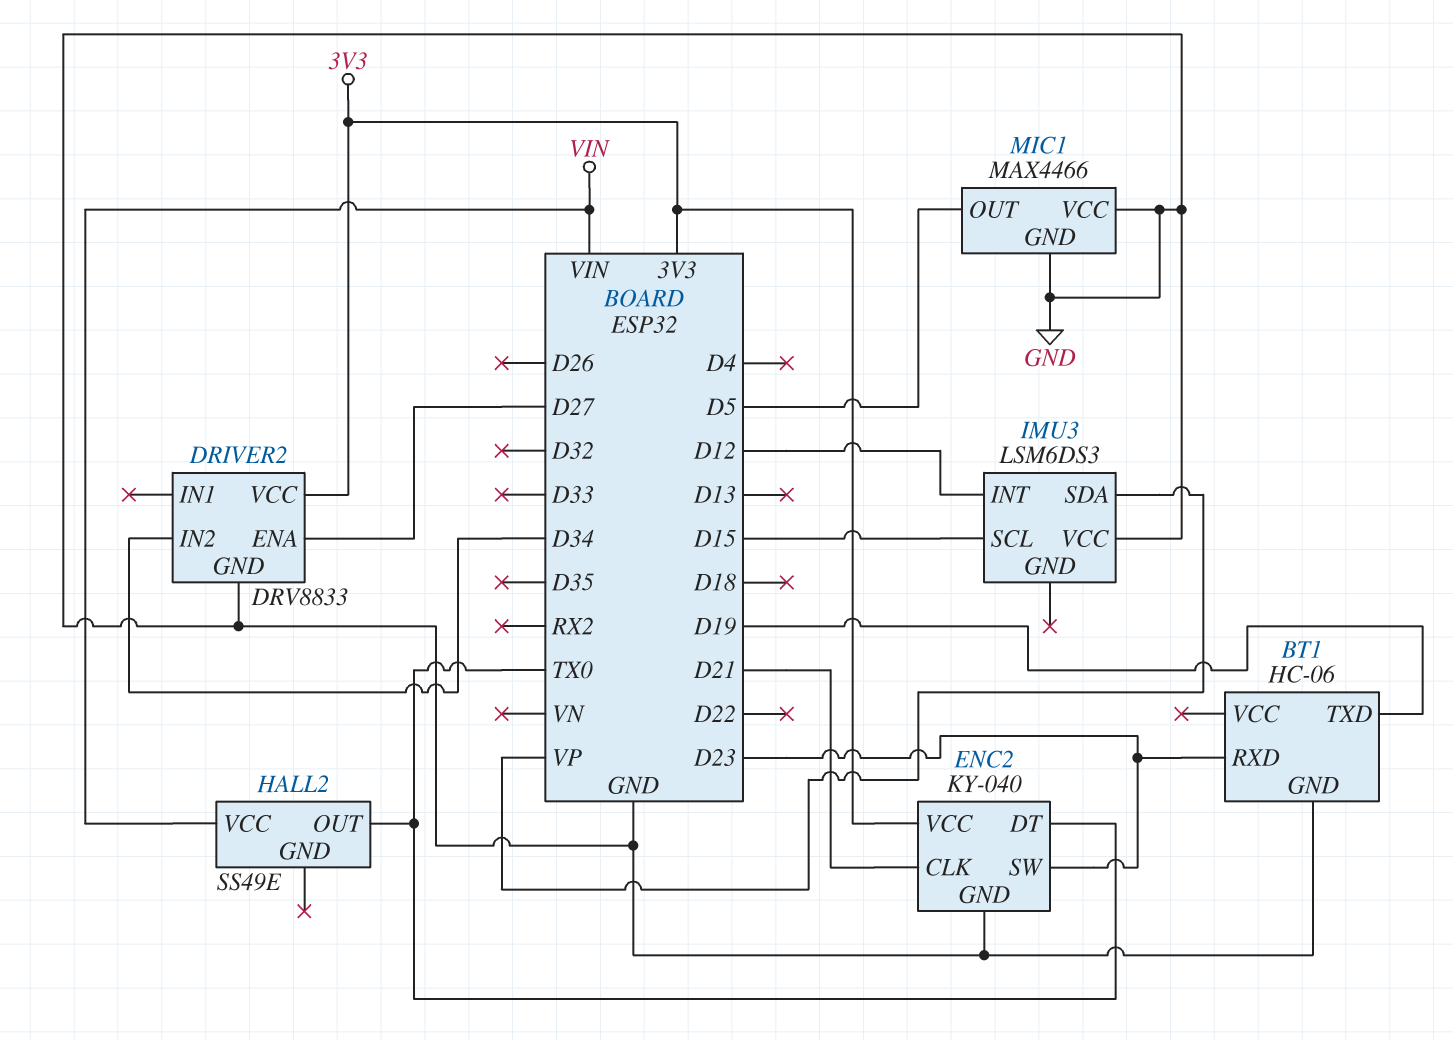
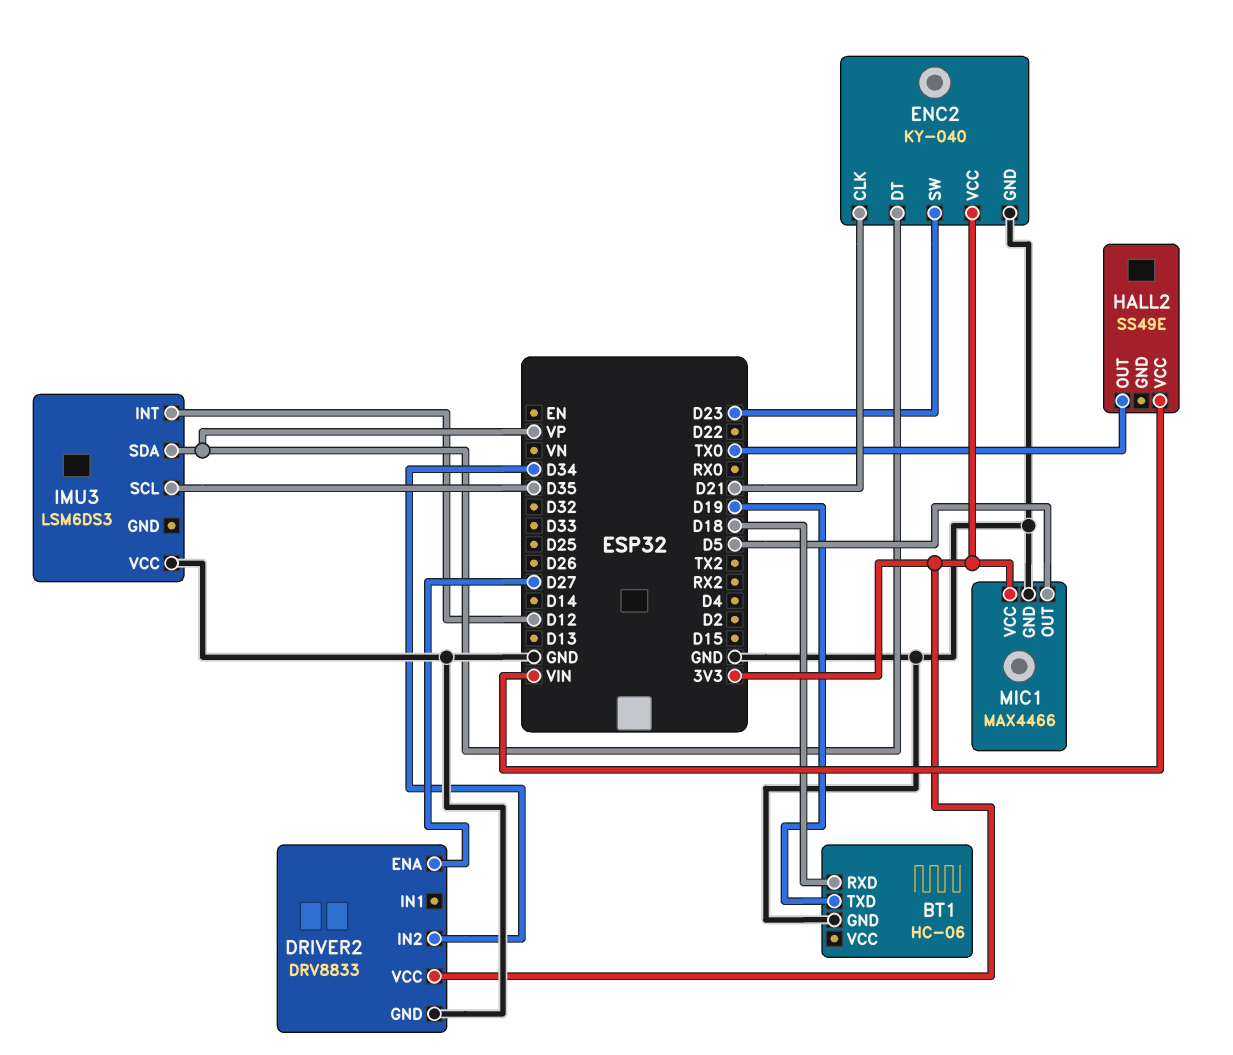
BT1 pin RXD: D23 -> D18
ENC2 pin DT: TX0 -> VP
IMU3 pin SCL: D15 -> D35
MIC1 pin VCC: GND -> 3V3

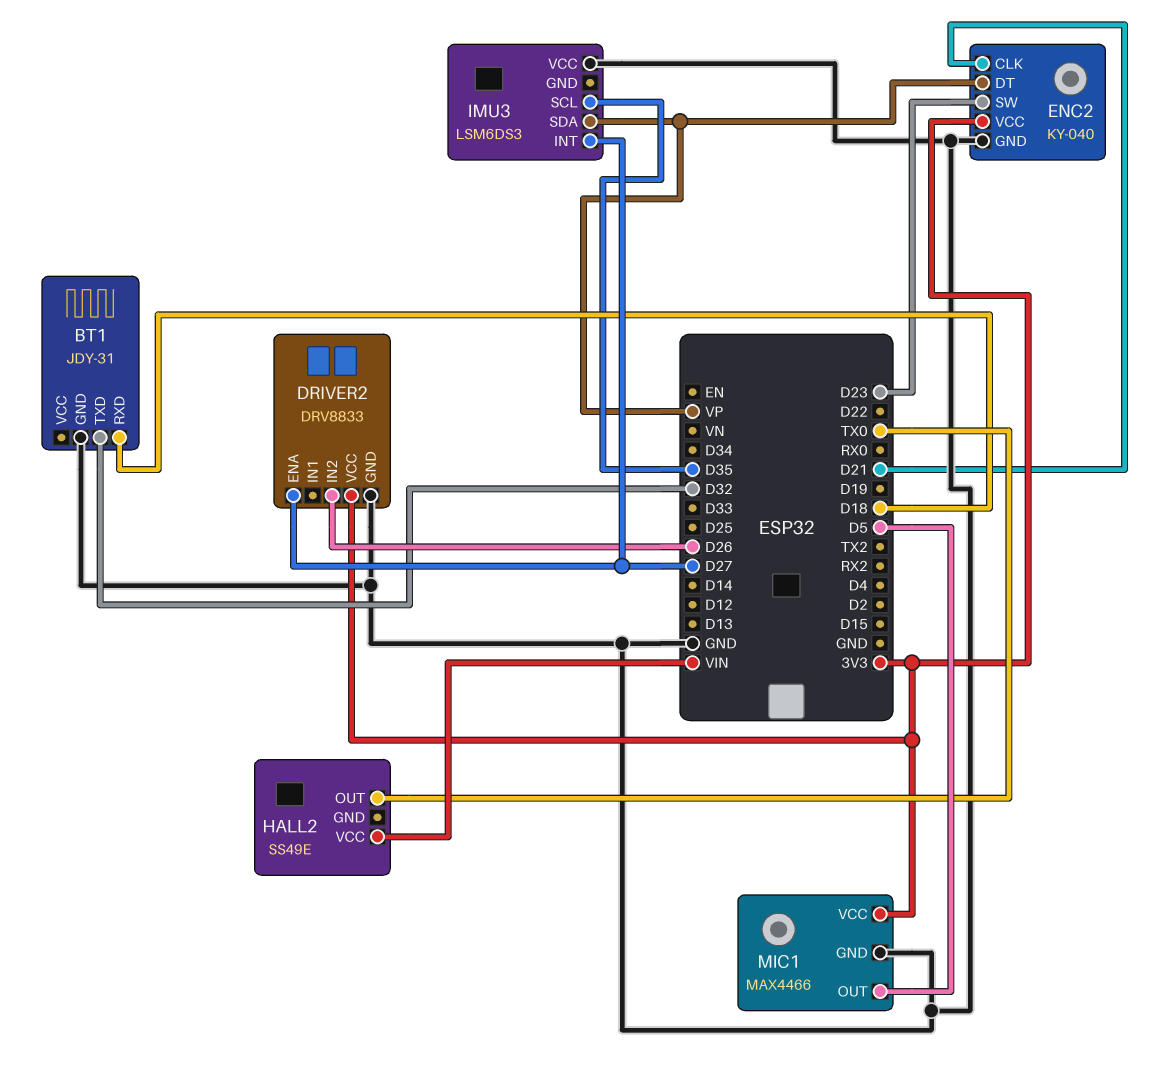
BT1: HC-06 -> JDY-31
BT1 pin TXD: D19 -> D32
DRIVER2 pin IN2: D34 -> D26
IMU3 pin INT: D12 -> D27

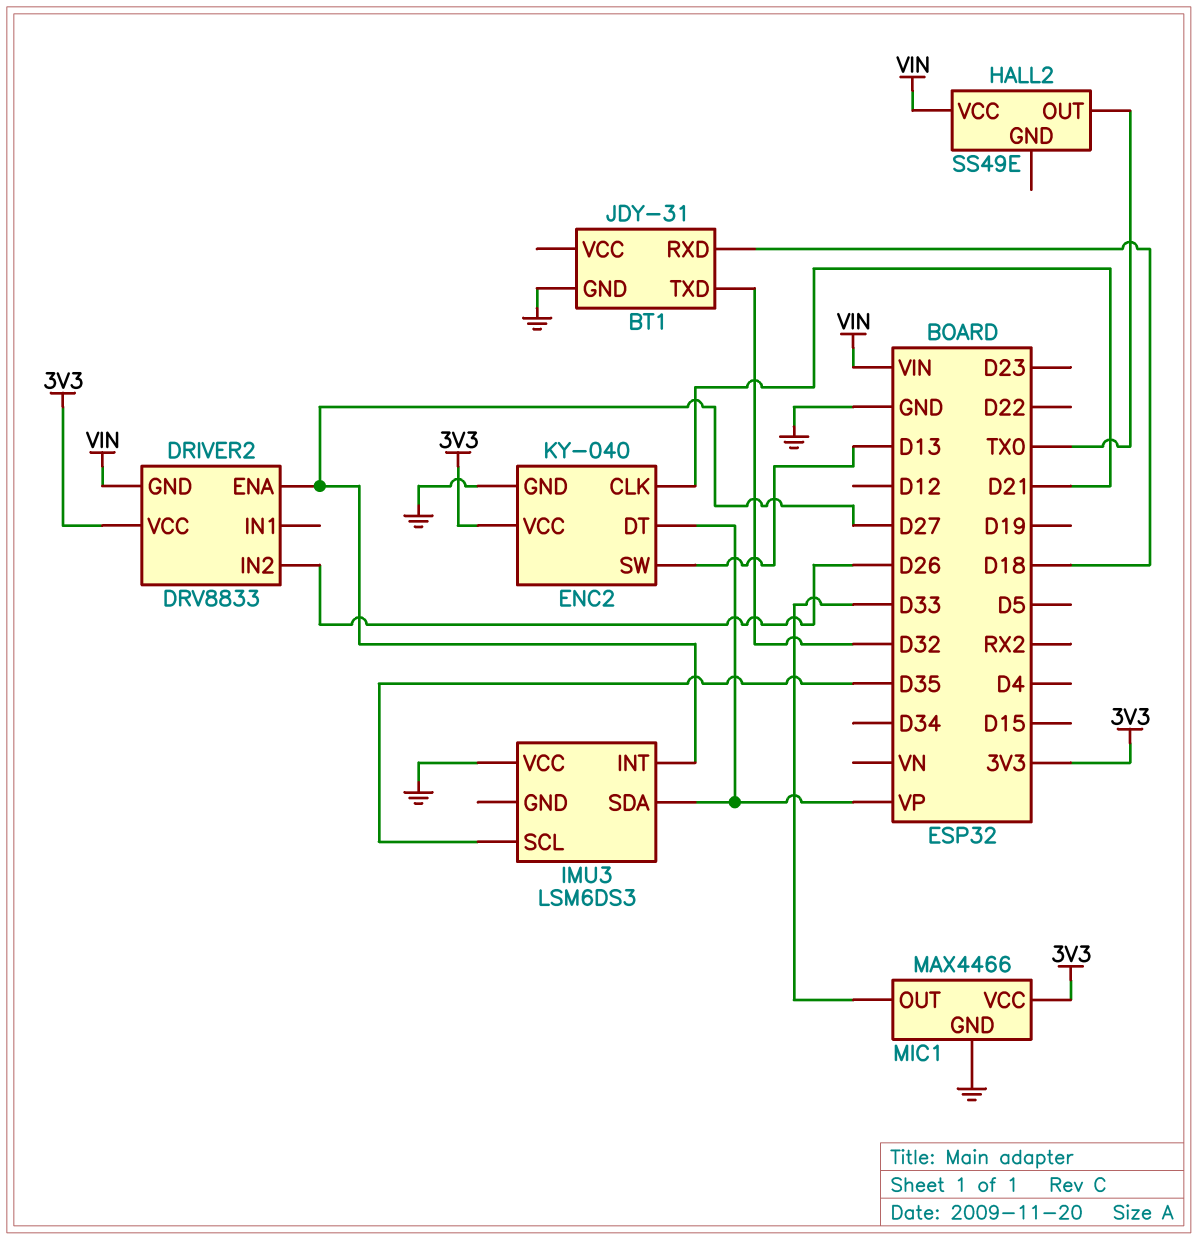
DRIVER2 pin GND: GND -> VIN
ENC2 pin SW: D23 -> D13
MIC1 pin OUT: D5 -> D33

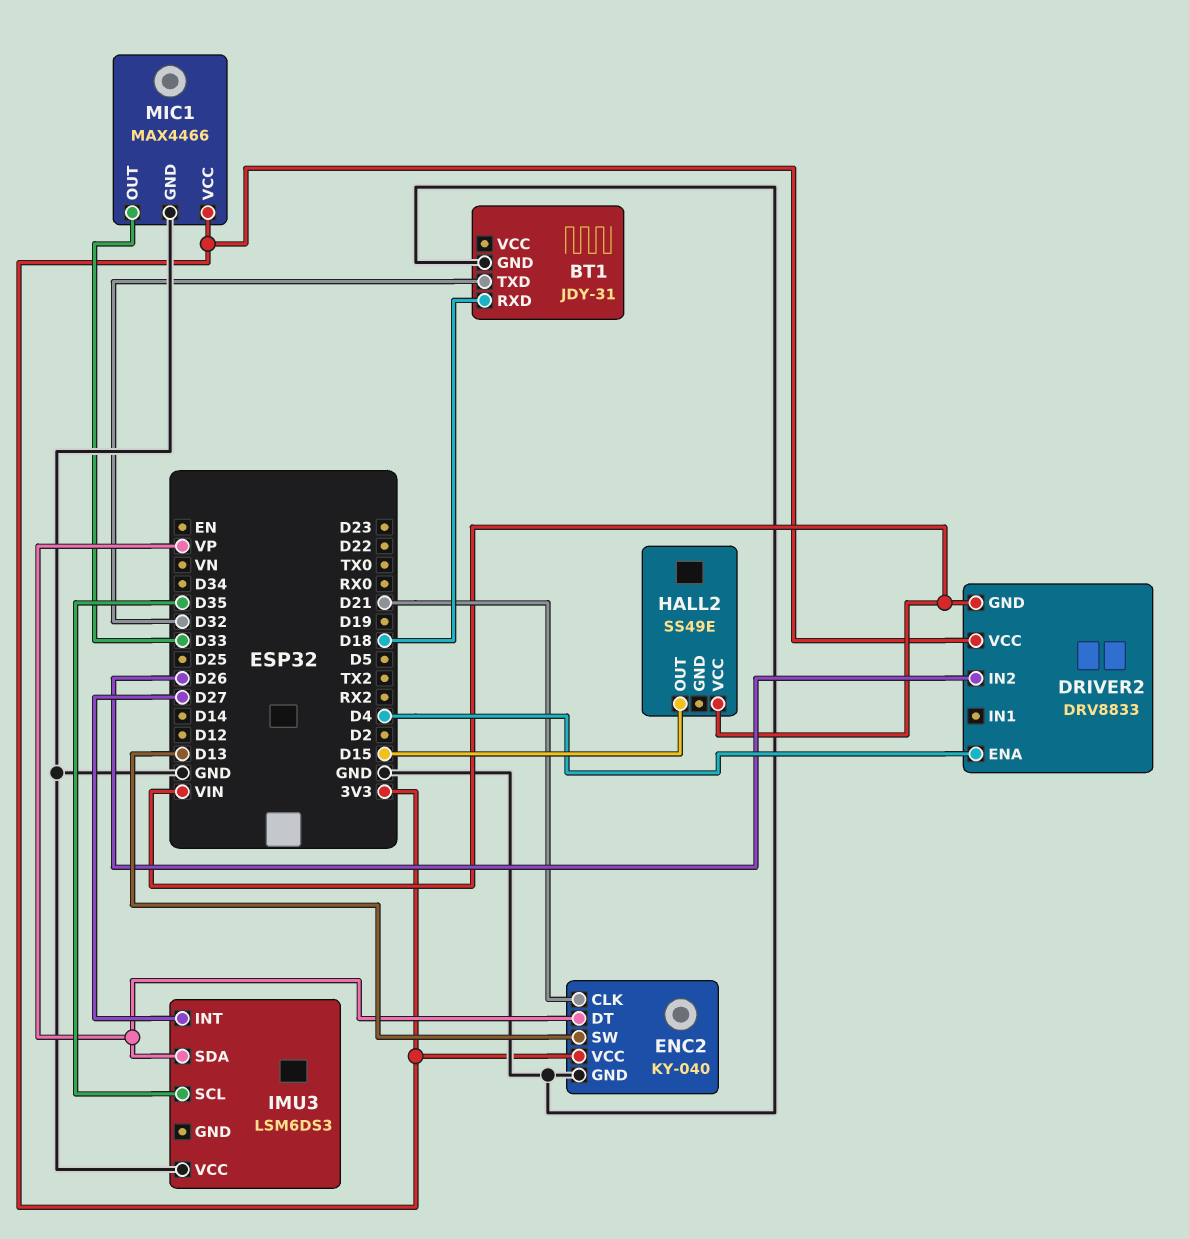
DRIVER2 pin ENA: D27 -> D4
HALL2 pin OUT: TX0 -> D15

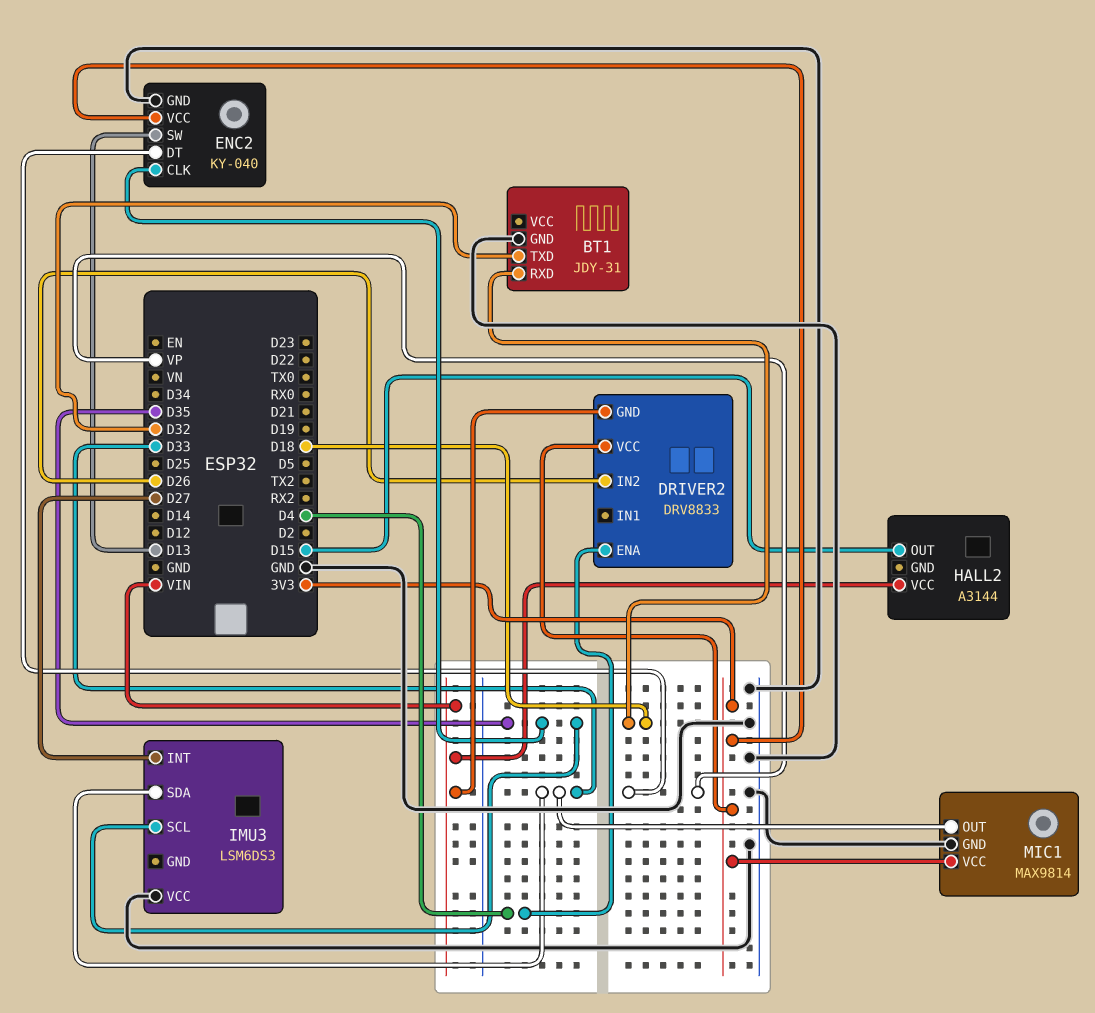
ENC2 pin CLK: D21 -> D35
HALL2: SS49E -> A3144
IMU3 pin SDA: VP -> D33
MIC1: MAX4466 -> MAX9814

